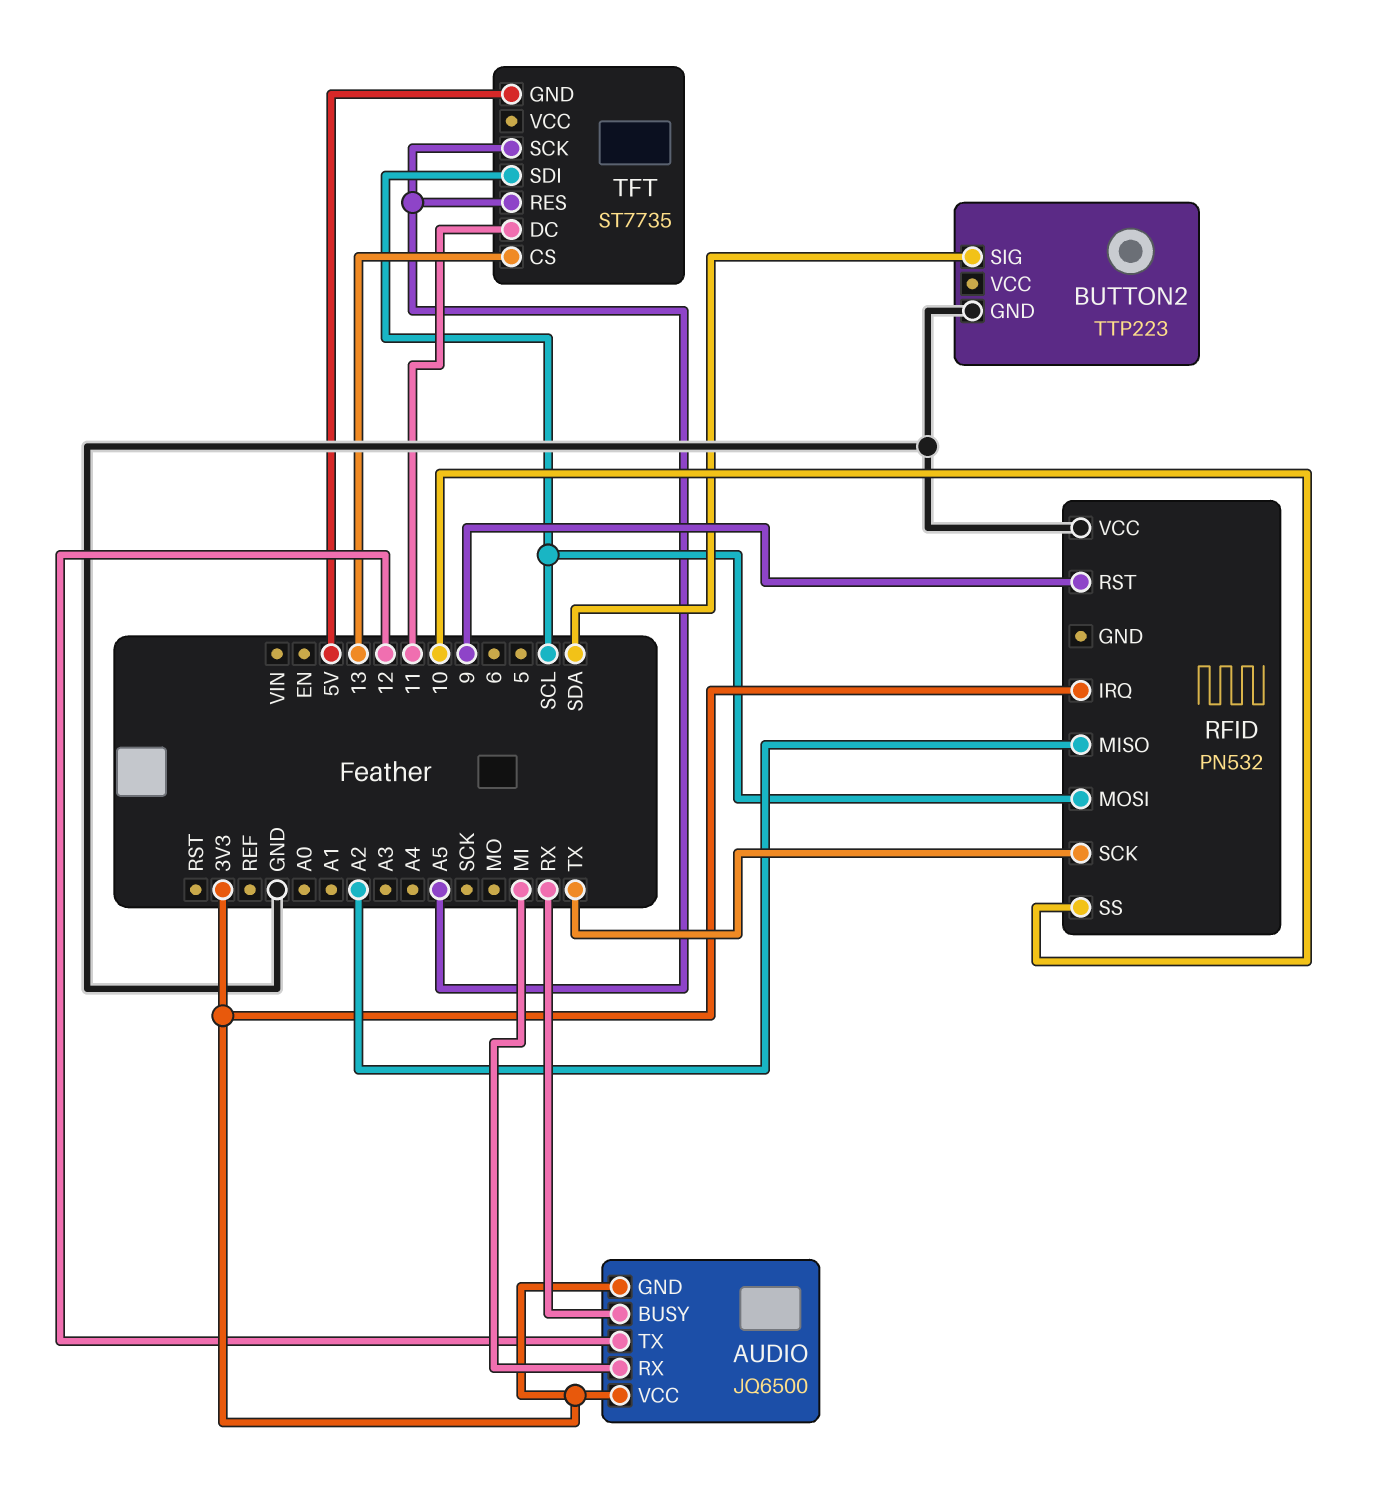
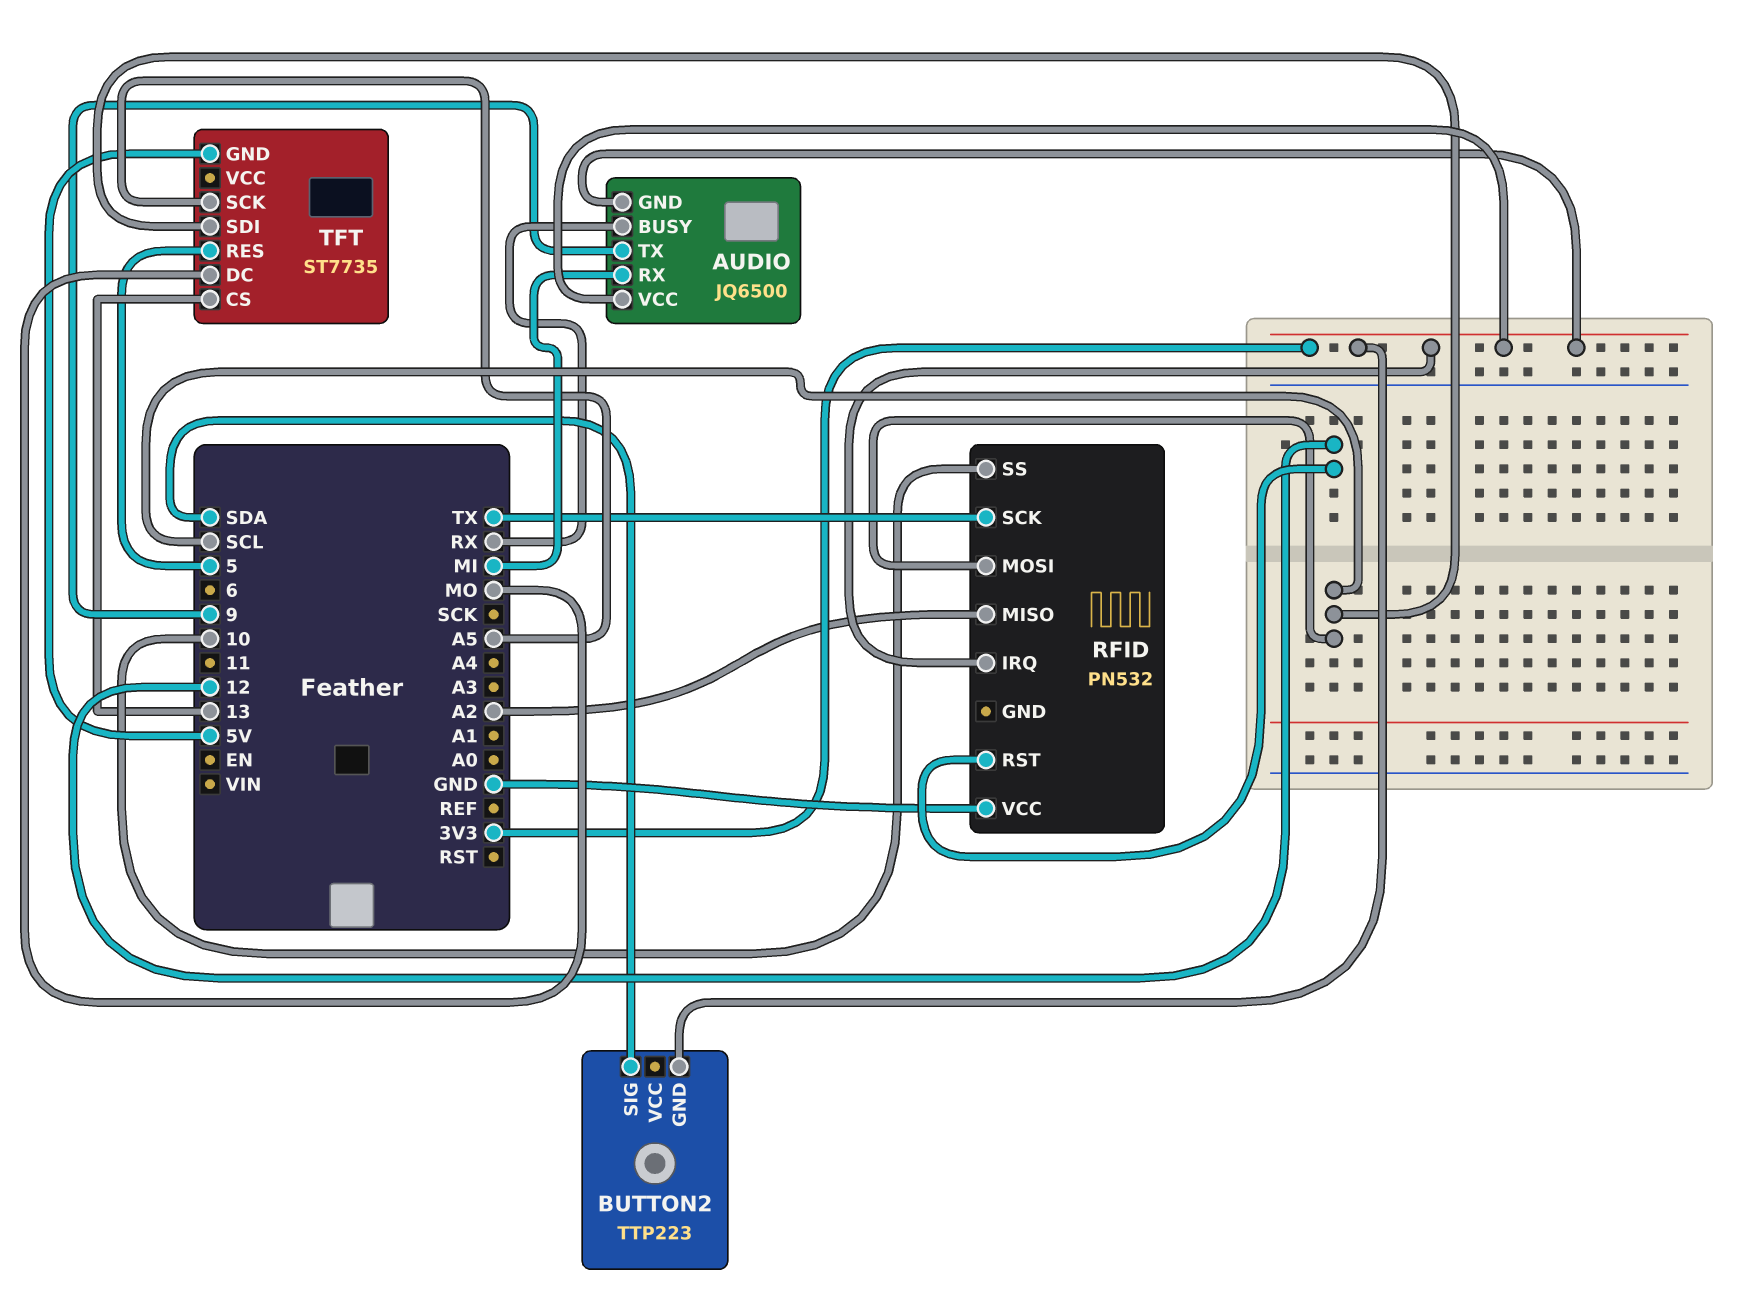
AUDIO pin TX: 12 -> 9
BUTTON2 pin GND: GND -> 3V3
RFID pin RST: 9 -> 12
TFT pin DC: 11 -> MO
TFT pin RES: A5 -> 5

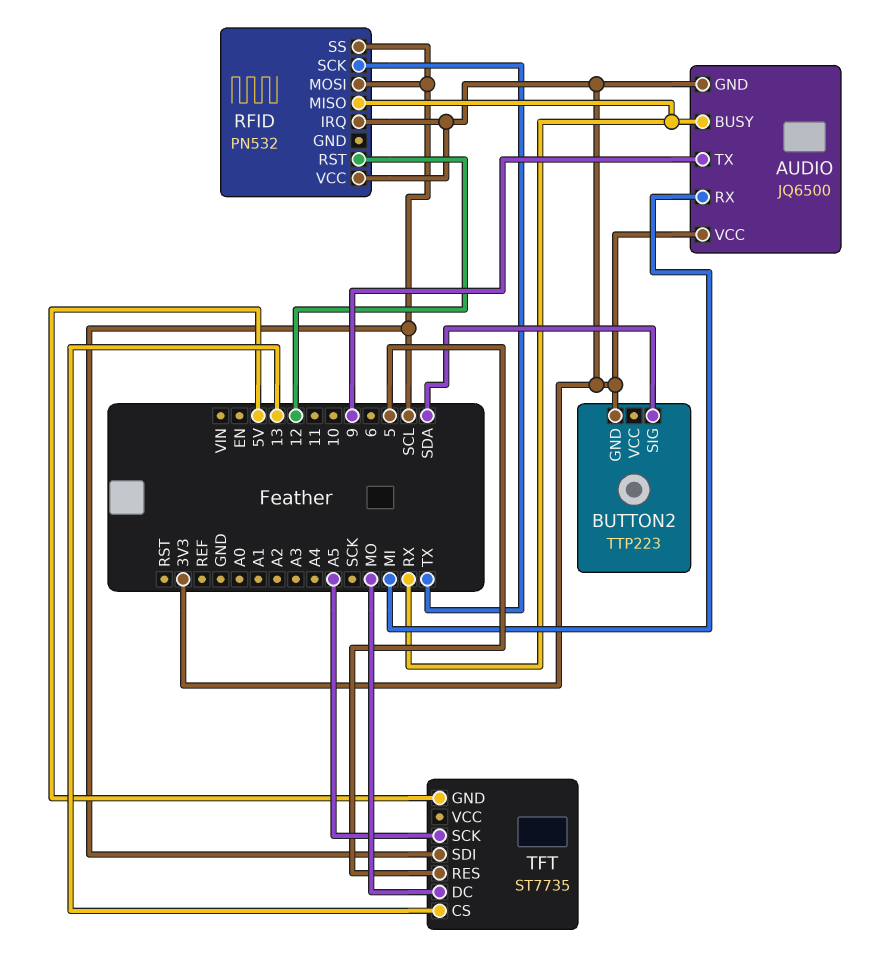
RFID pin MISO: A2 -> RX
RFID pin SS: 10 -> SCL
RFID pin VCC: GND -> 3V3

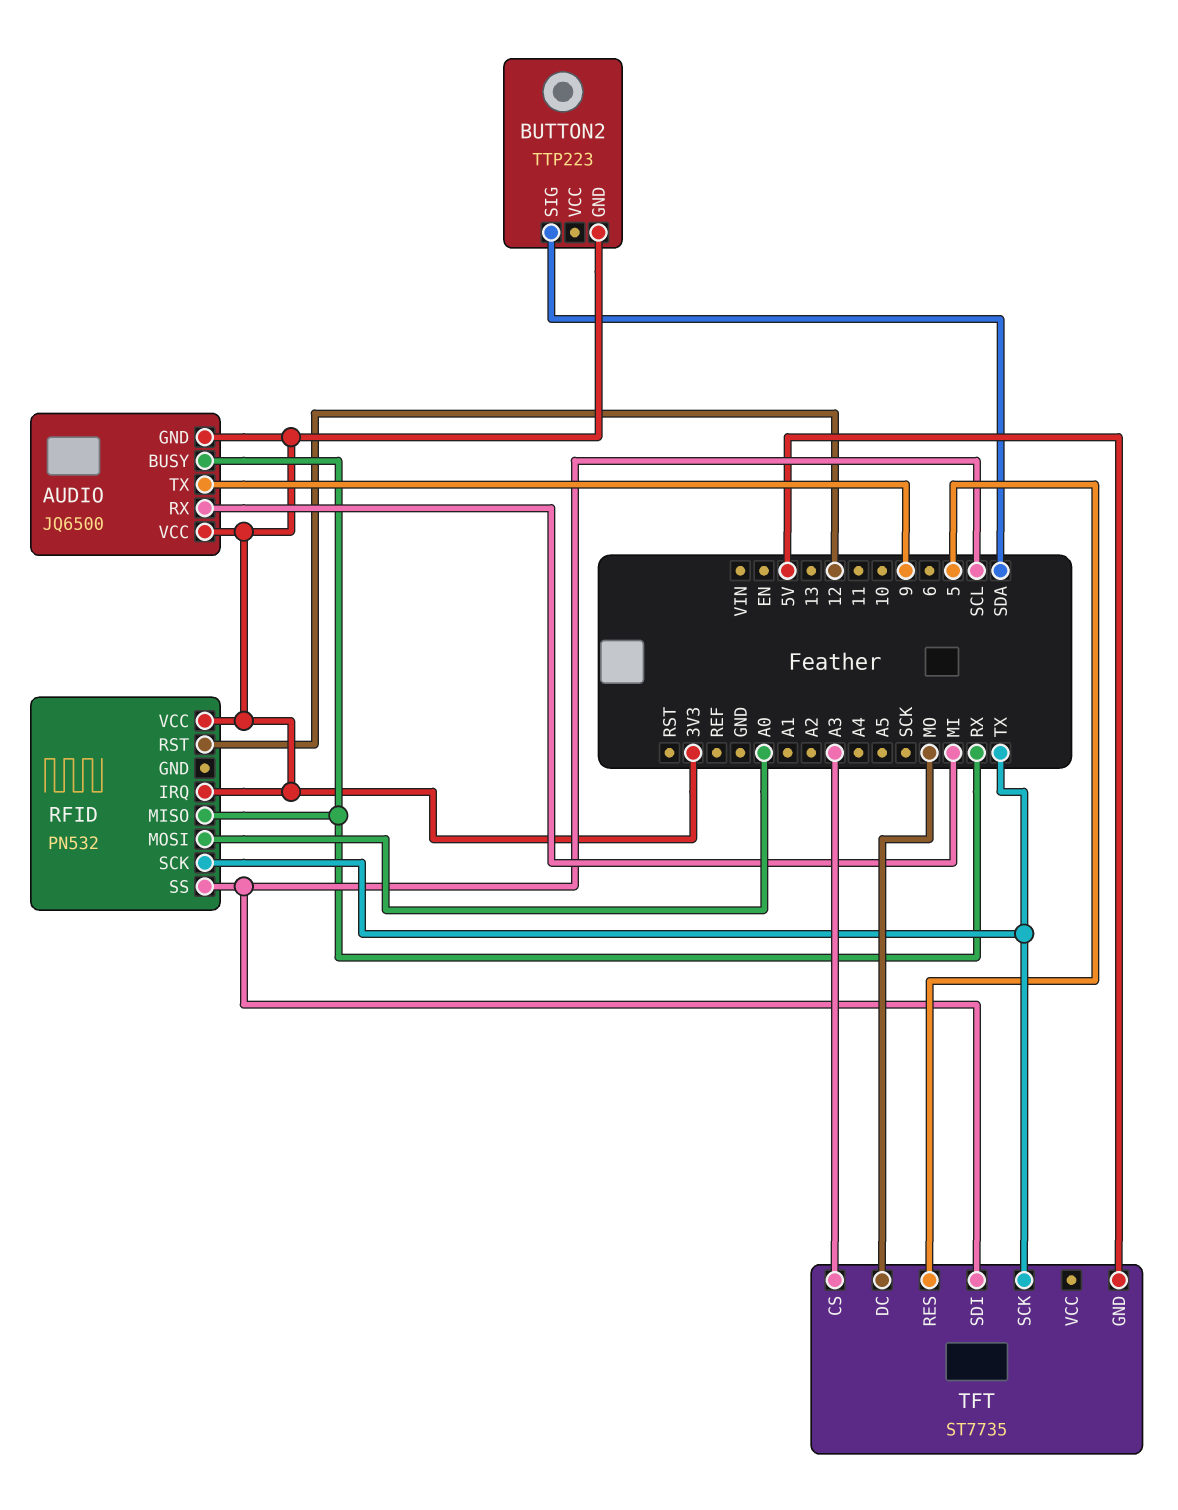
RFID pin MOSI: SCL -> A0
TFT pin CS: 13 -> A3
TFT pin SCK: A5 -> TX

